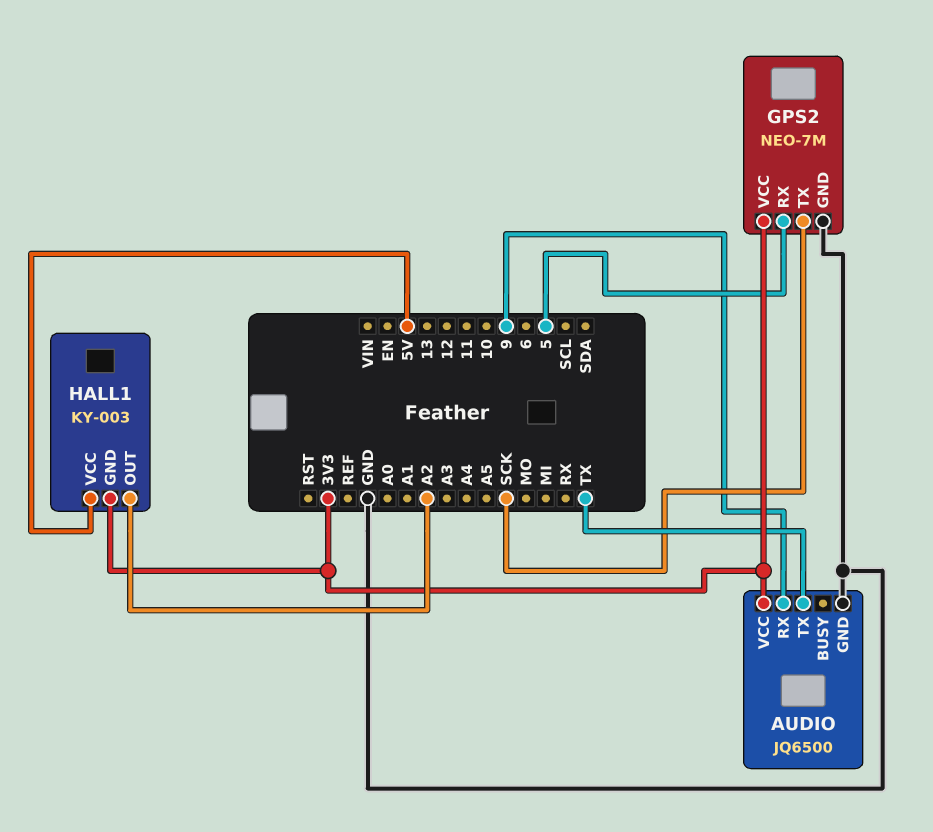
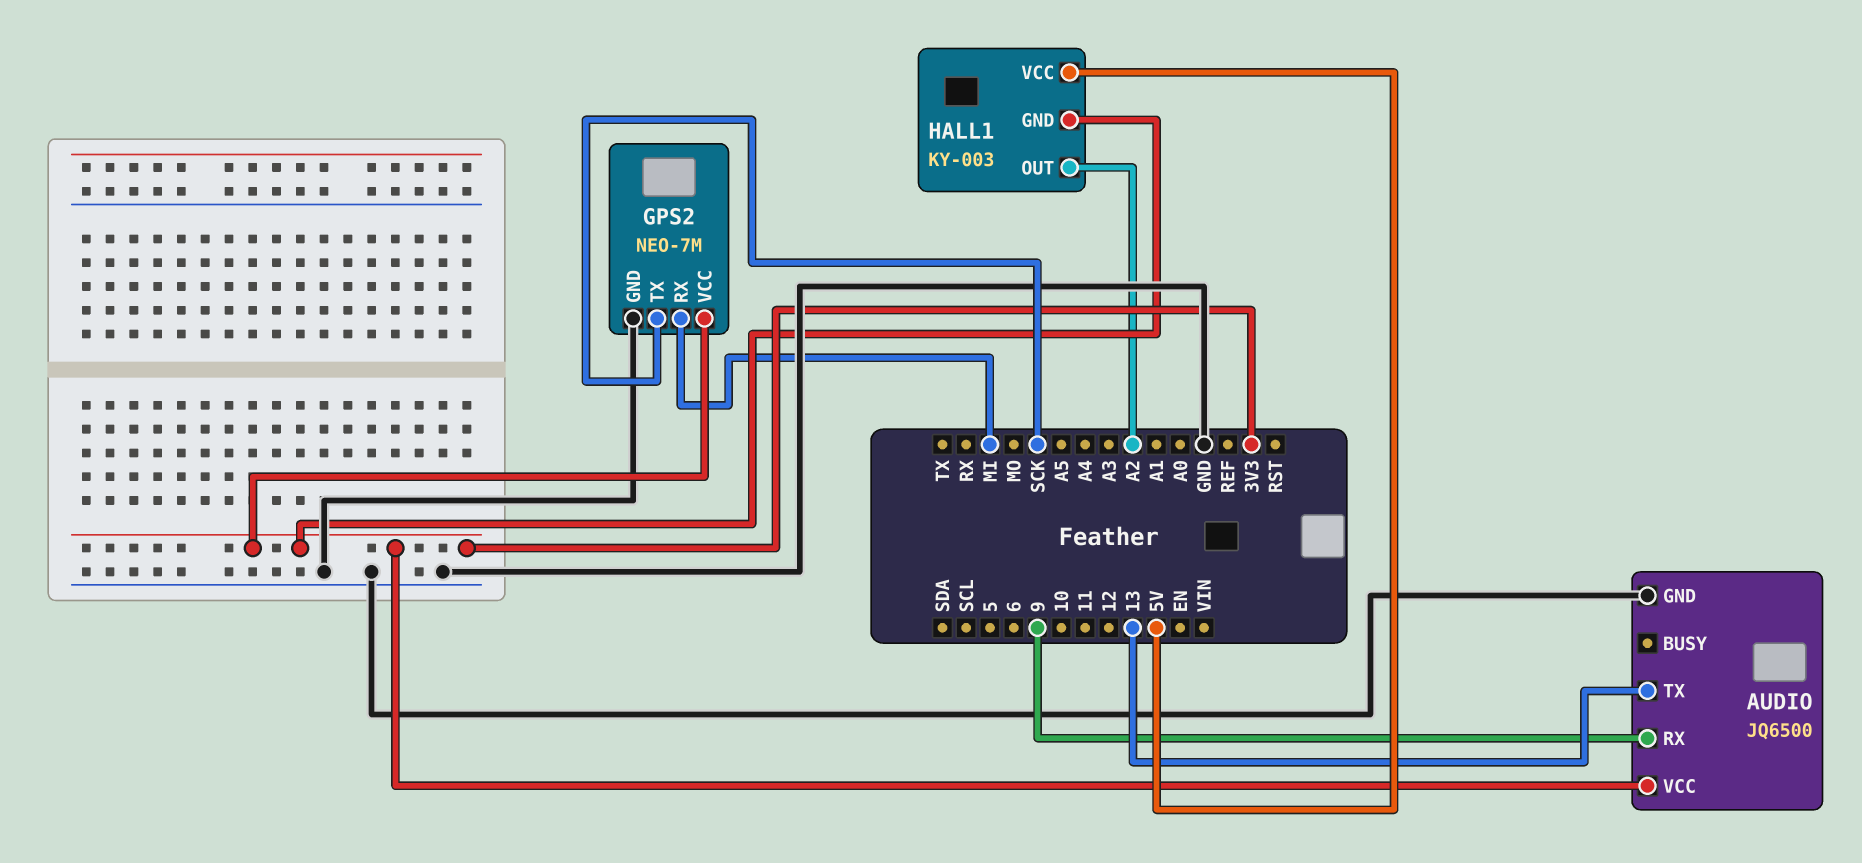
AUDIO pin TX: TX -> 13
GPS2 pin RX: 5 -> MI

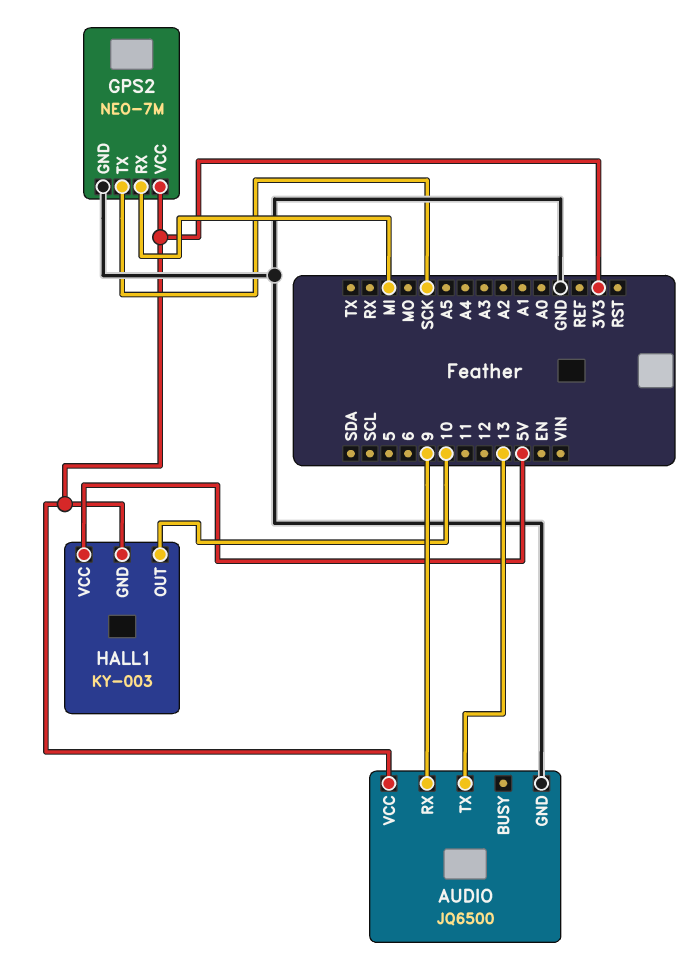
HALL1 pin OUT: A2 -> 10

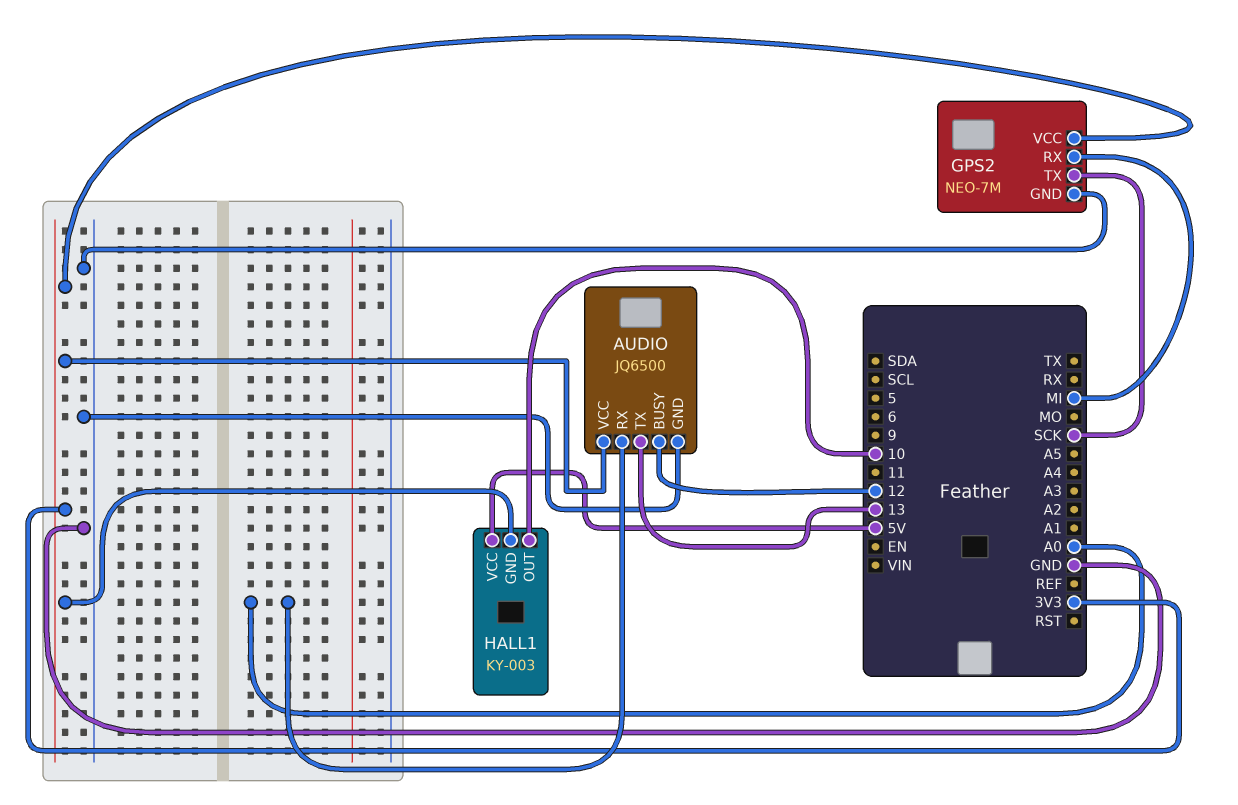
AUDIO pin BUSY: none -> 12
AUDIO pin RX: 9 -> A0

